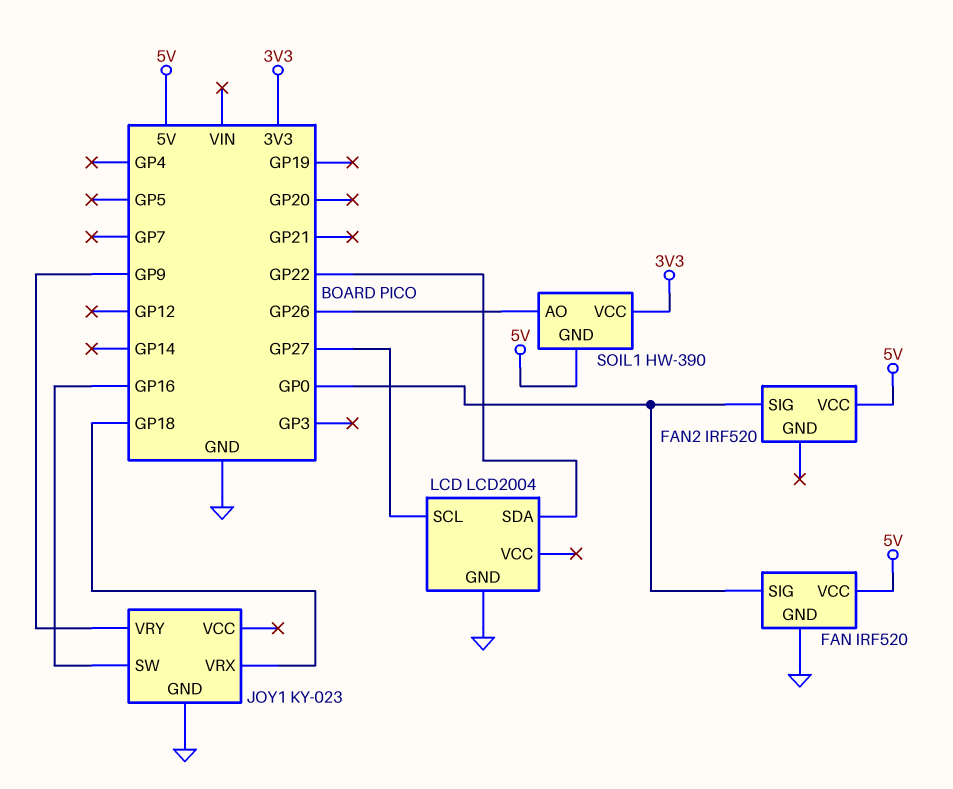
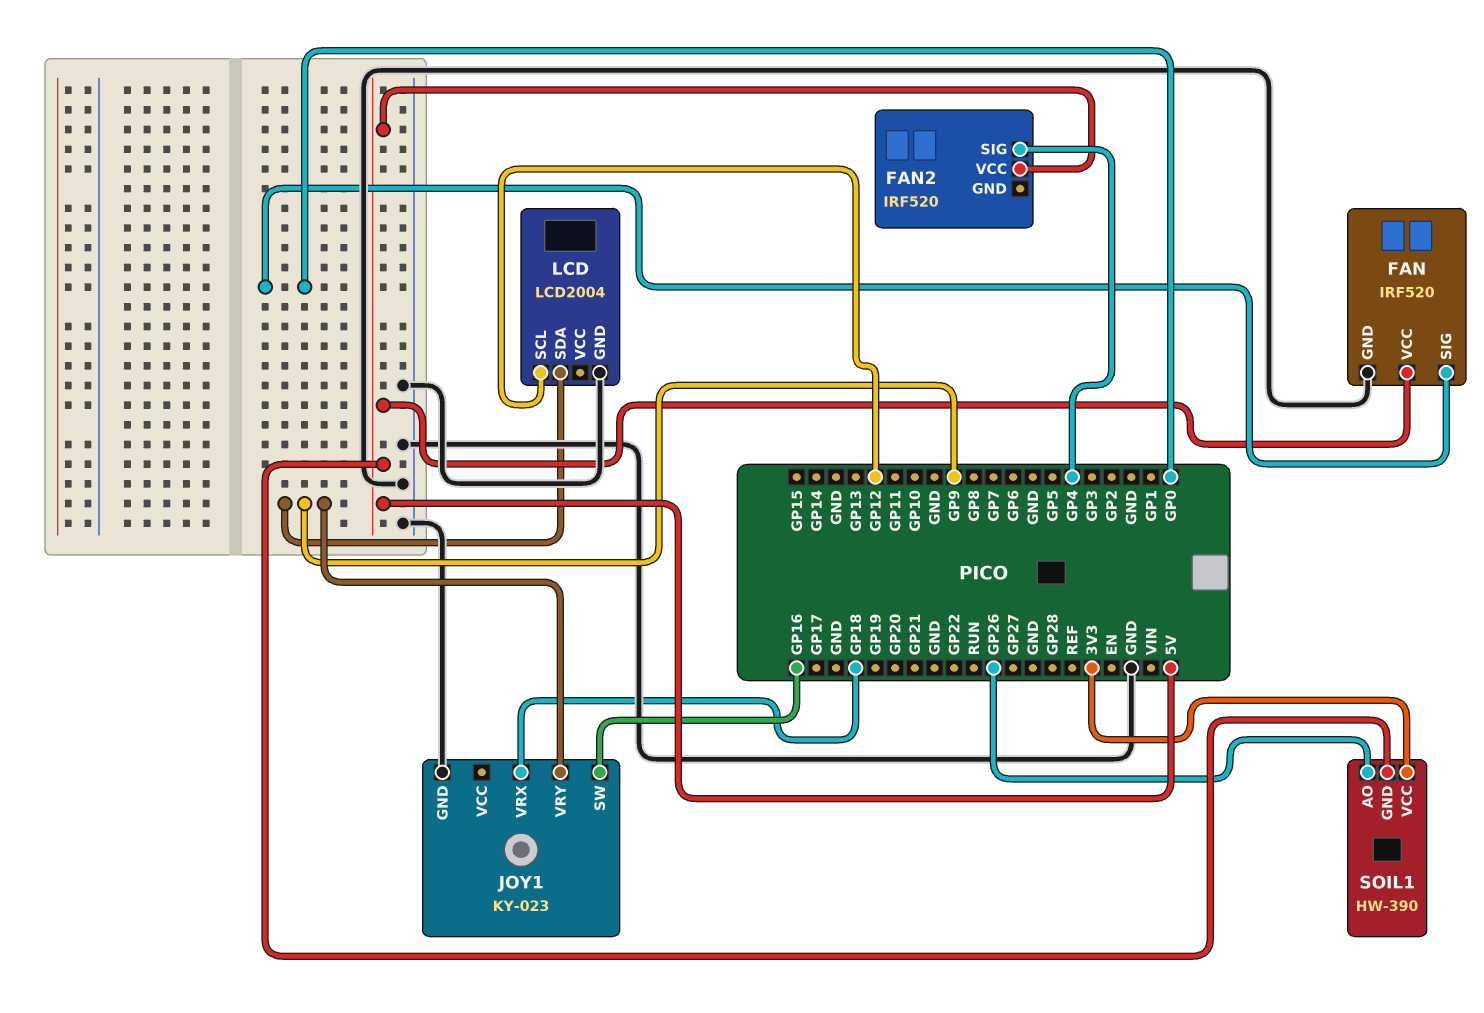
FAN2 pin SIG: GP0 -> GP4
LCD pin SCL: GP27 -> GP12
LCD pin SDA: GP22 -> GP9

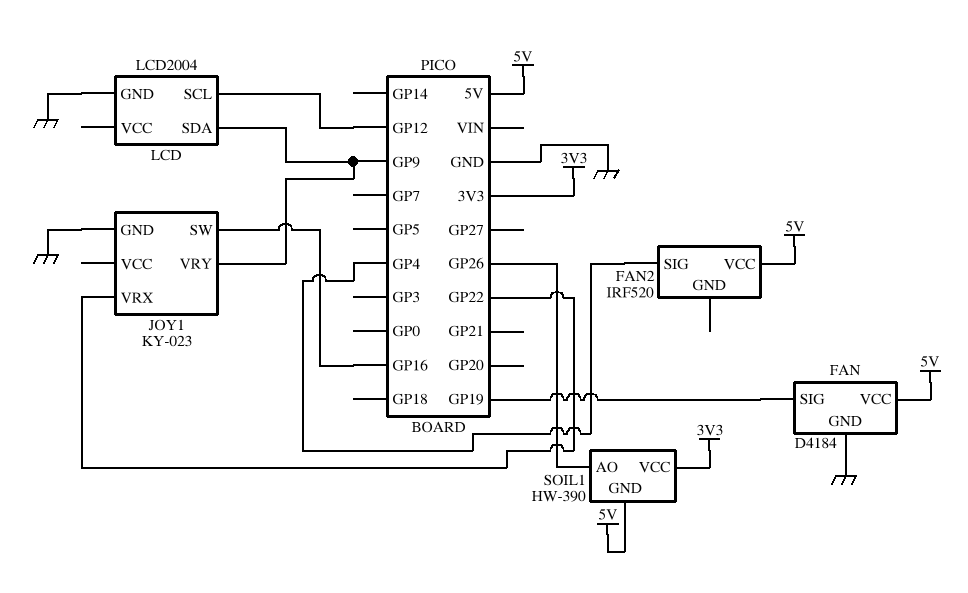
FAN: IRF520 -> D4184
FAN pin SIG: GP0 -> GP19
JOY1 pin VRX: GP18 -> GP22

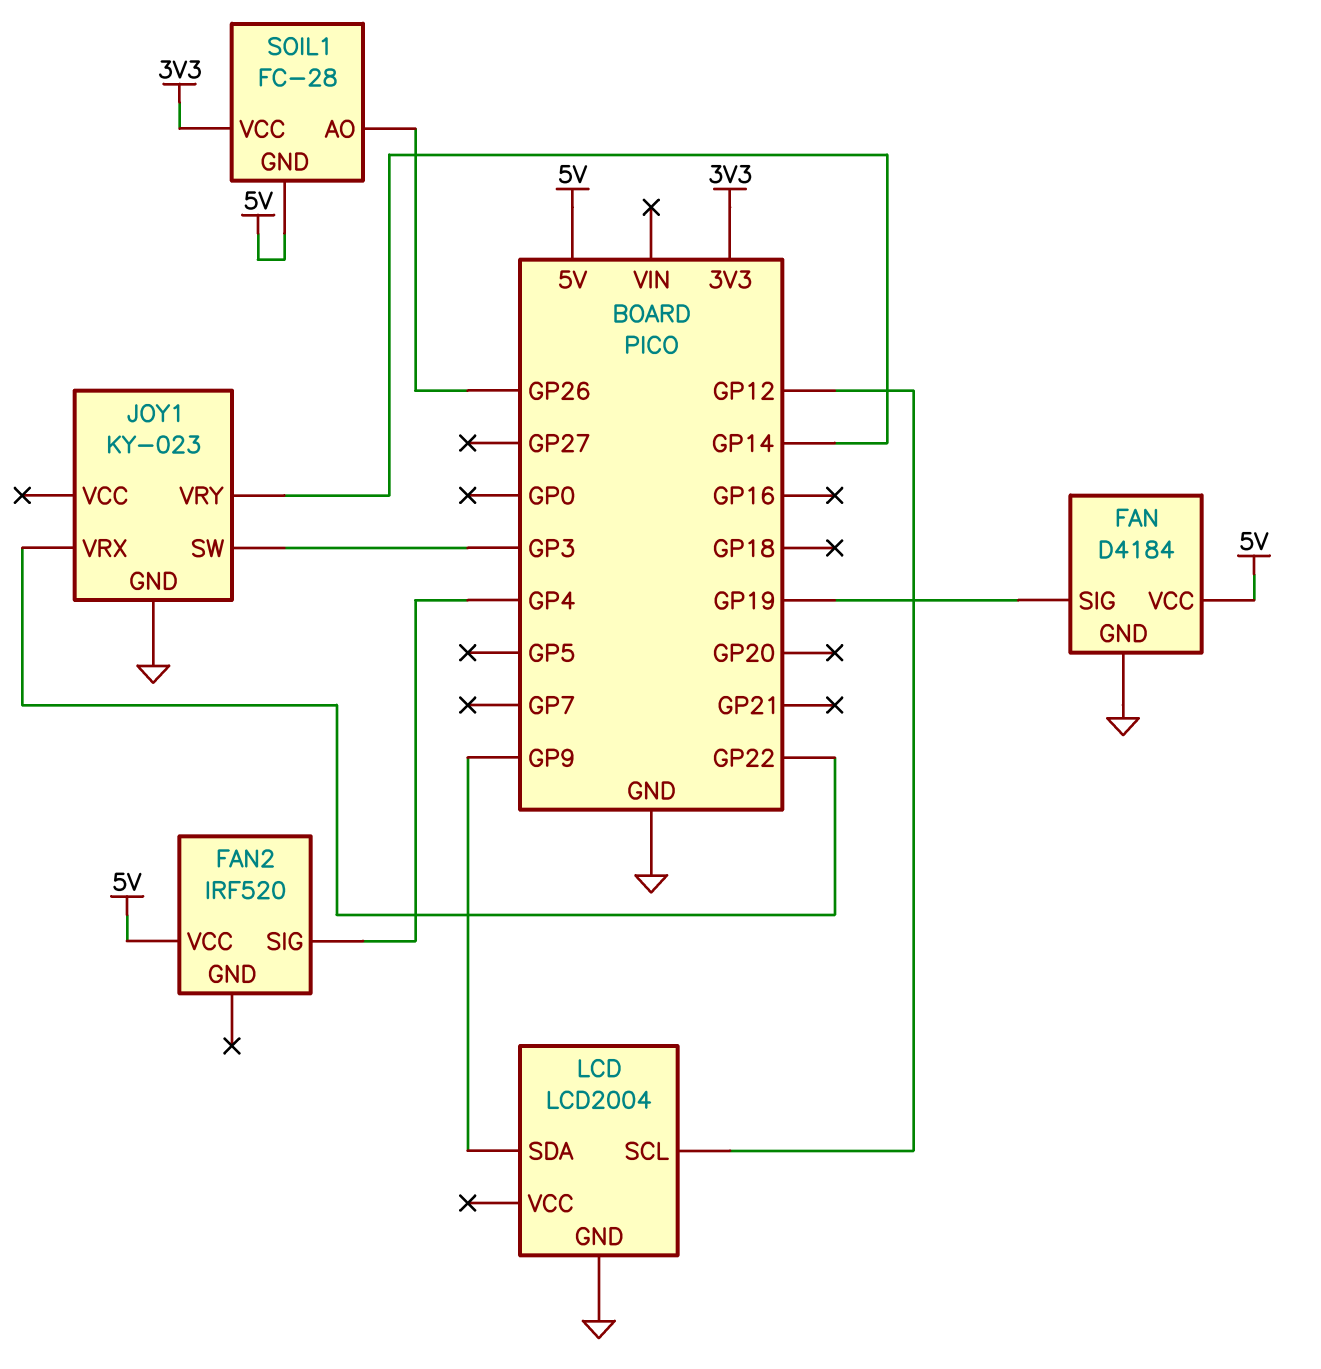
JOY1 pin SW: GP16 -> GP3
JOY1 pin VRY: GP9 -> GP14
SOIL1: HW-390 -> FC-28

